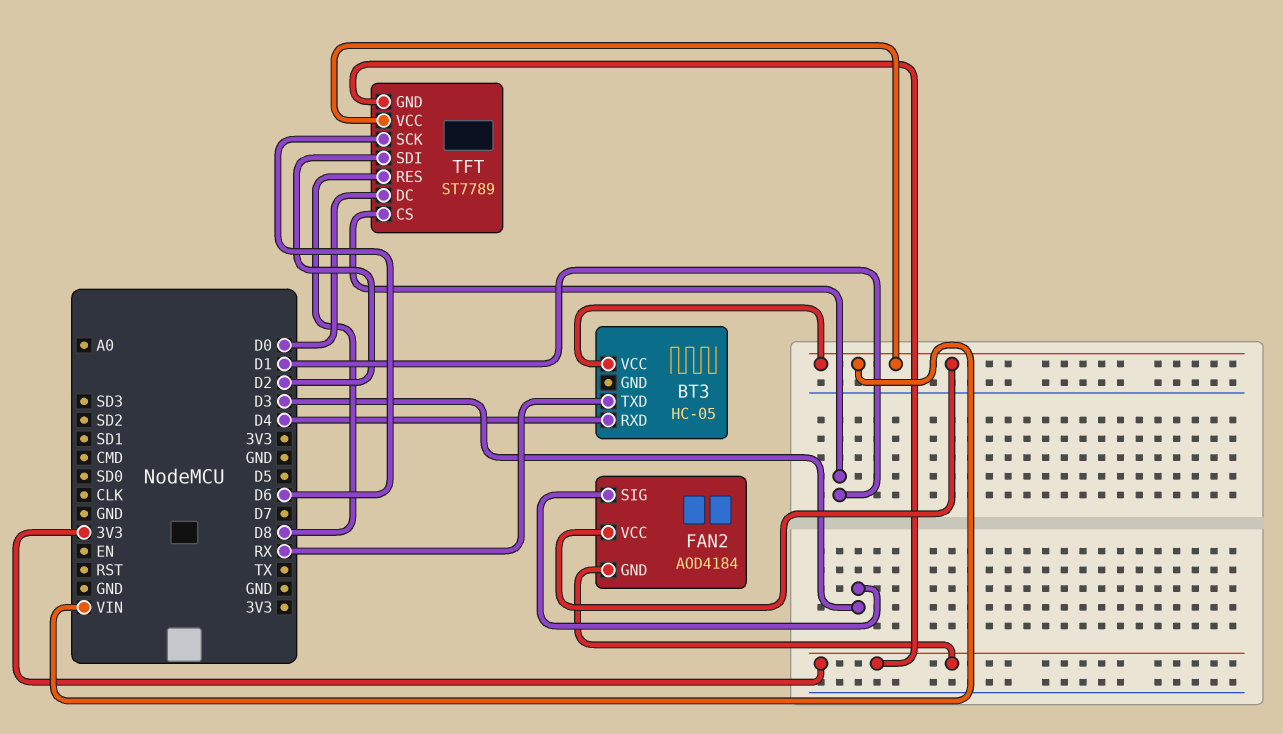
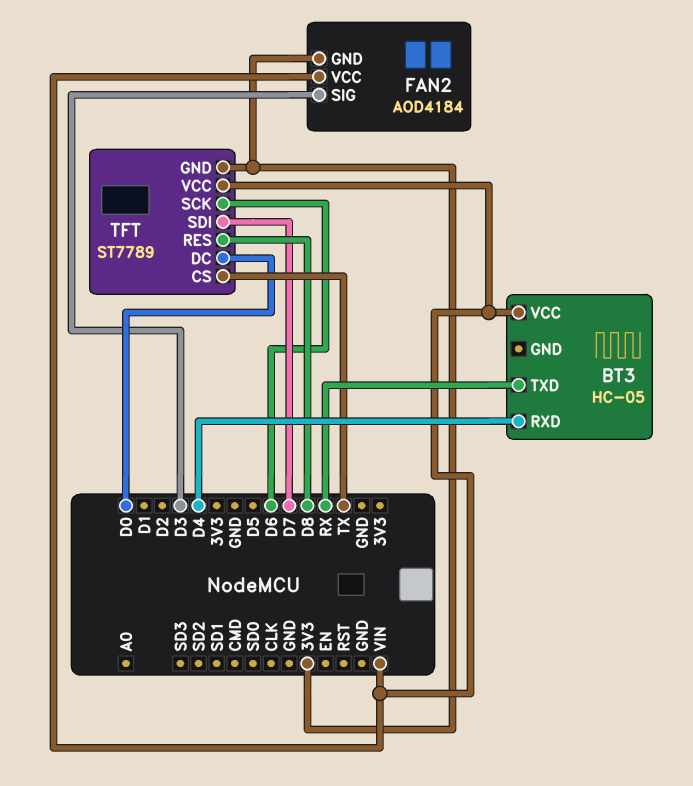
TFT pin CS: D1 -> TX
TFT pin SDI: D2 -> D7

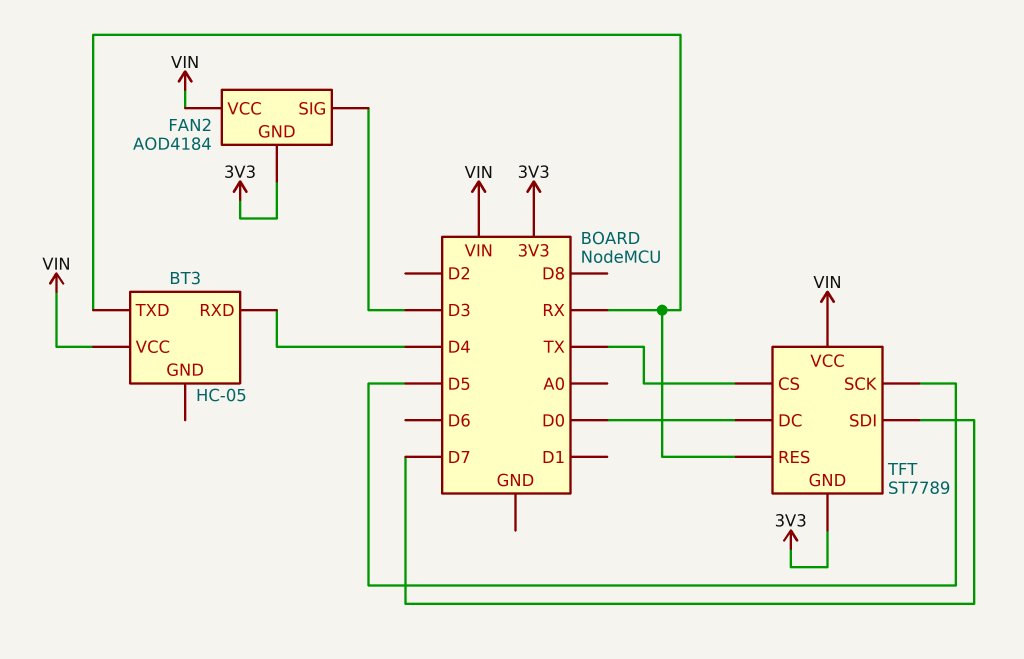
TFT pin RES: D8 -> RX
TFT pin SCK: D6 -> D5

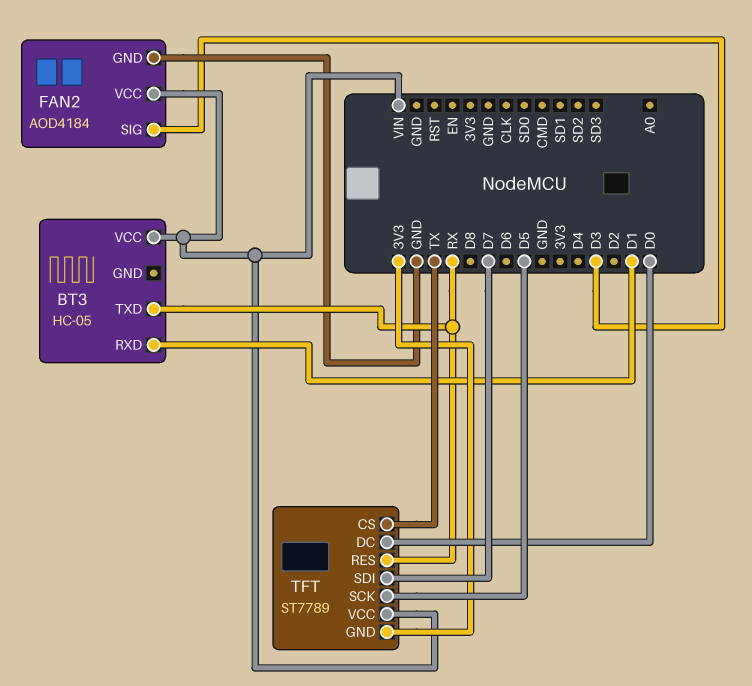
BT3 pin RXD: D4 -> D1
FAN2 pin GND: 3V3 -> GND

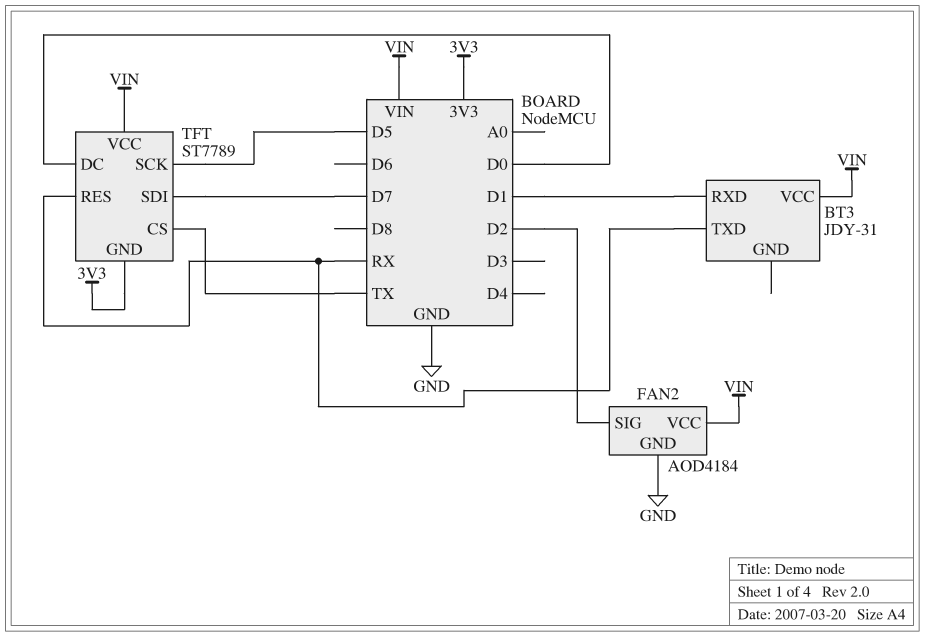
BT3: HC-05 -> JDY-31
FAN2 pin SIG: D3 -> D2

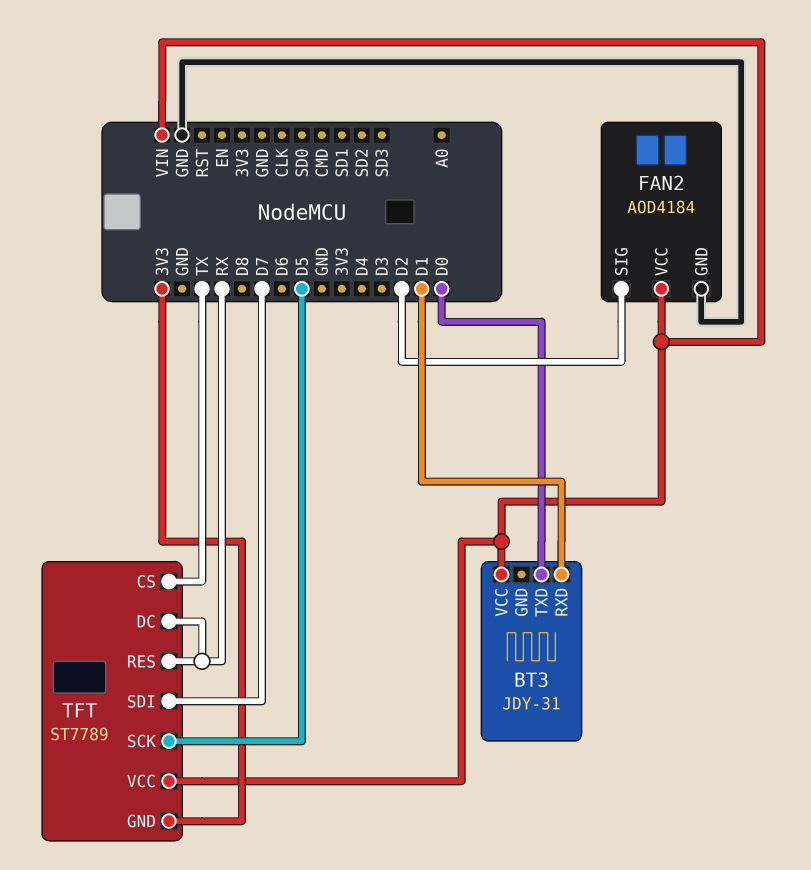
BT3 pin TXD: RX -> D0
TFT pin DC: D0 -> RX

